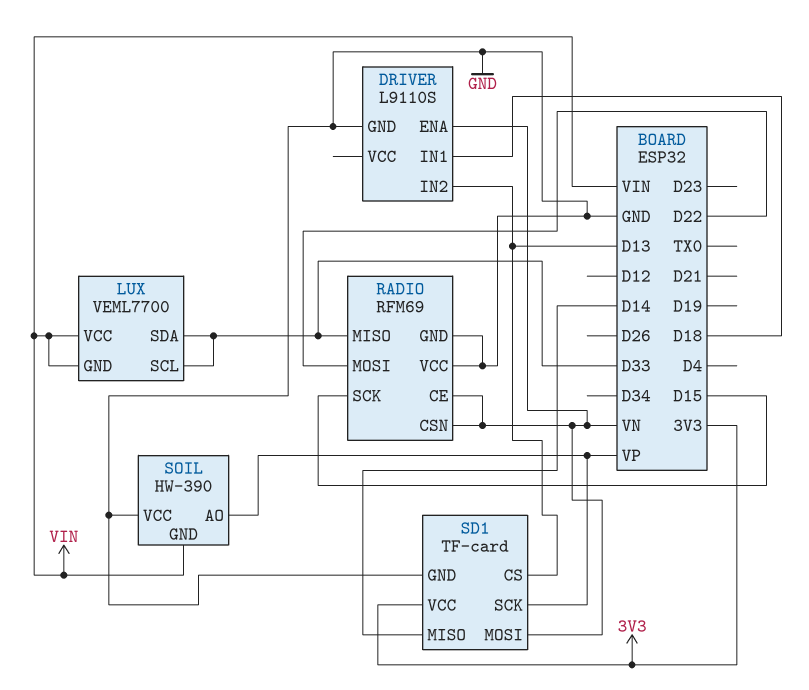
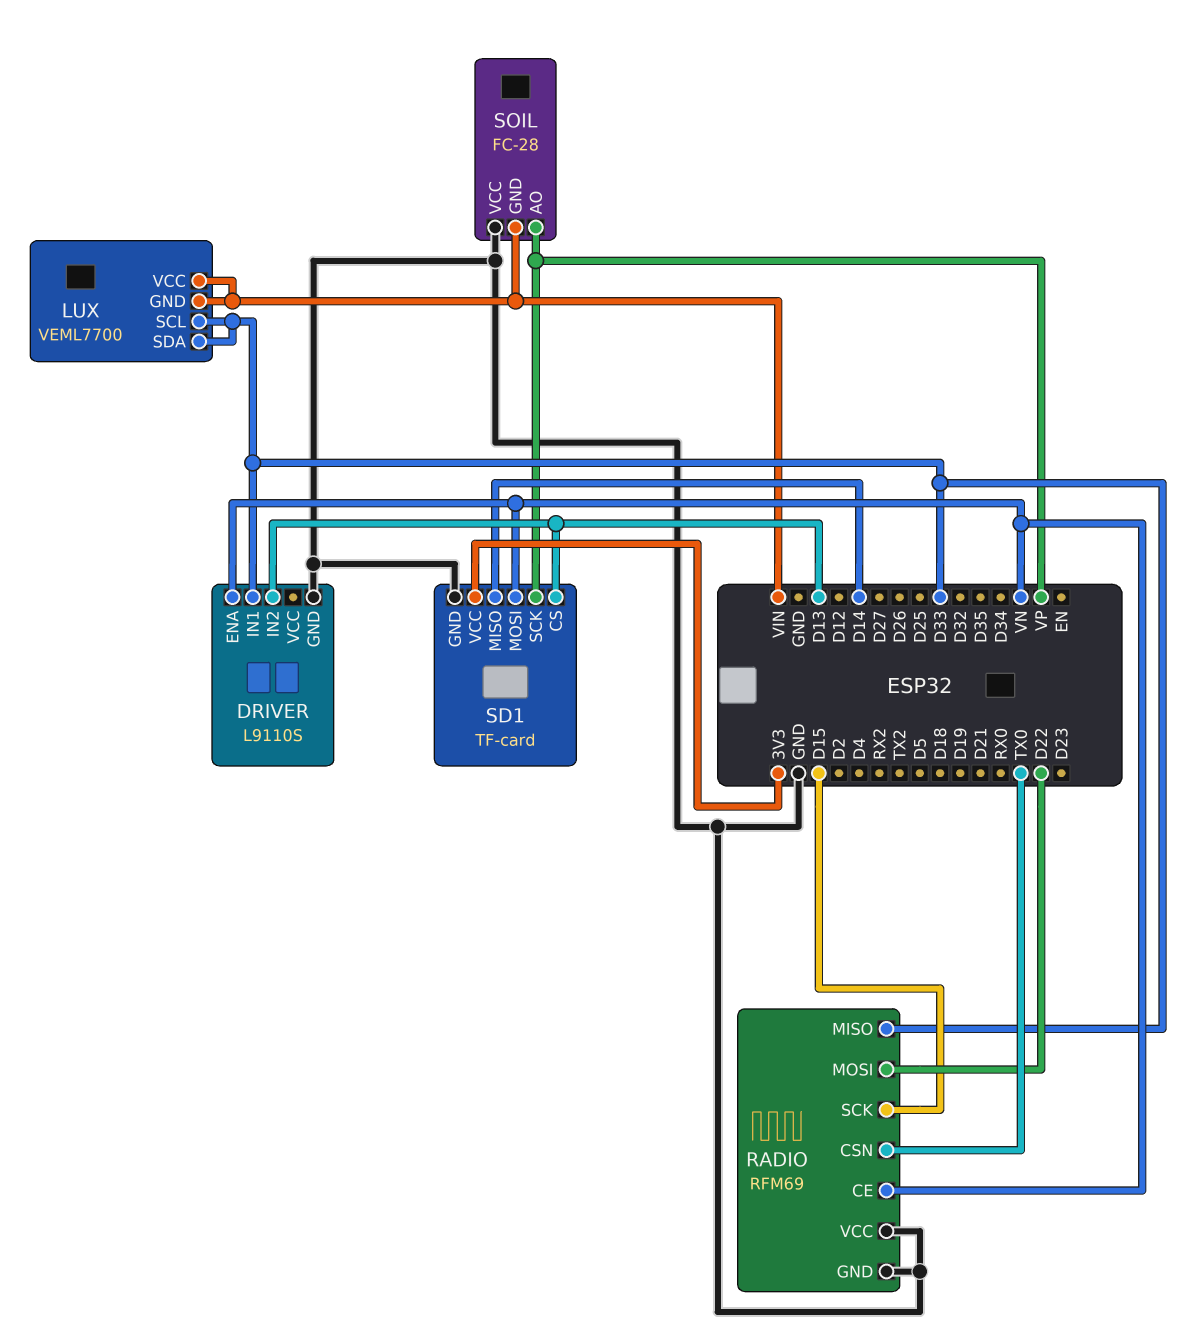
DRIVER pin IN1: D18 -> D33
RADIO pin CSN: VN -> TX0
SOIL: HW-390 -> FC-28

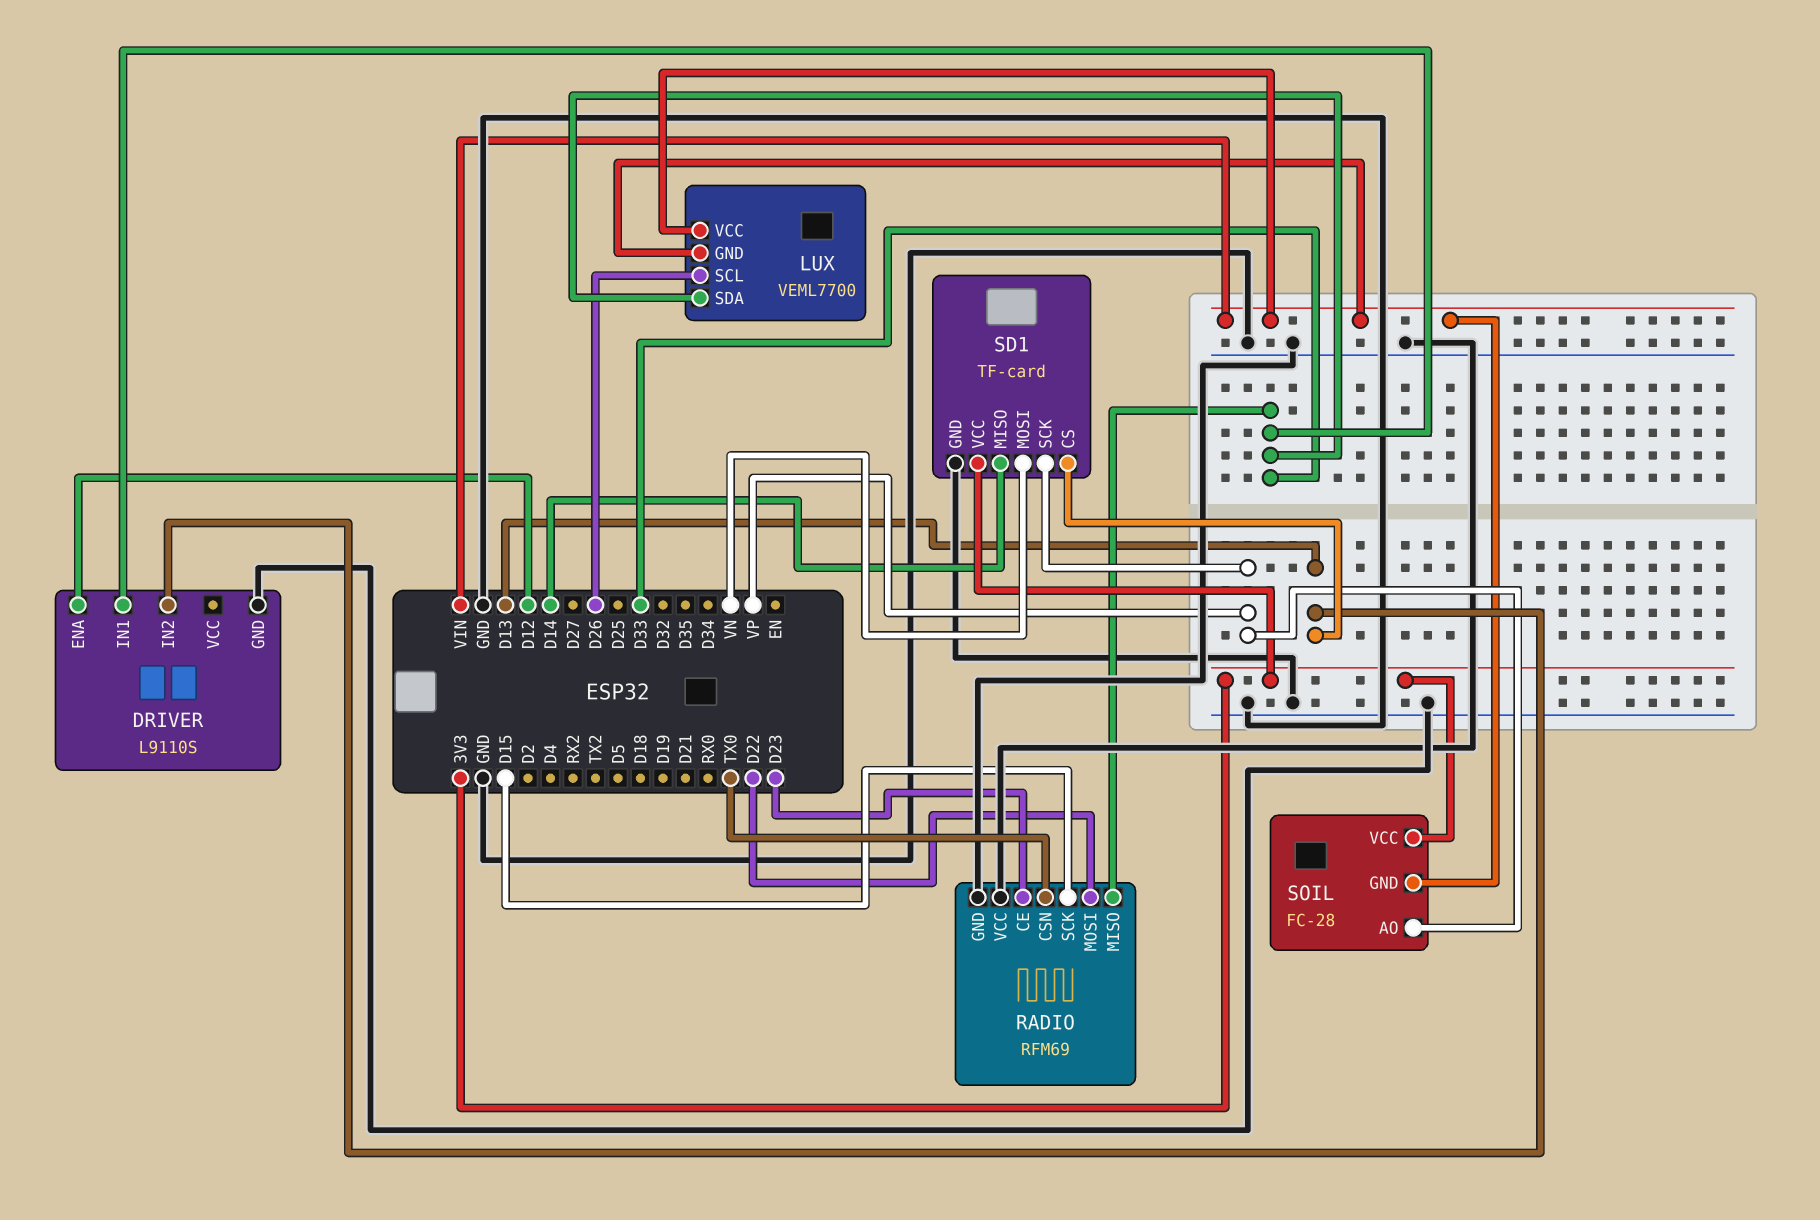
DRIVER pin ENA: VN -> D12
LUX pin SCL: D33 -> D26
RADIO pin CE: VN -> D23
SOIL pin VCC: GND -> 3V3

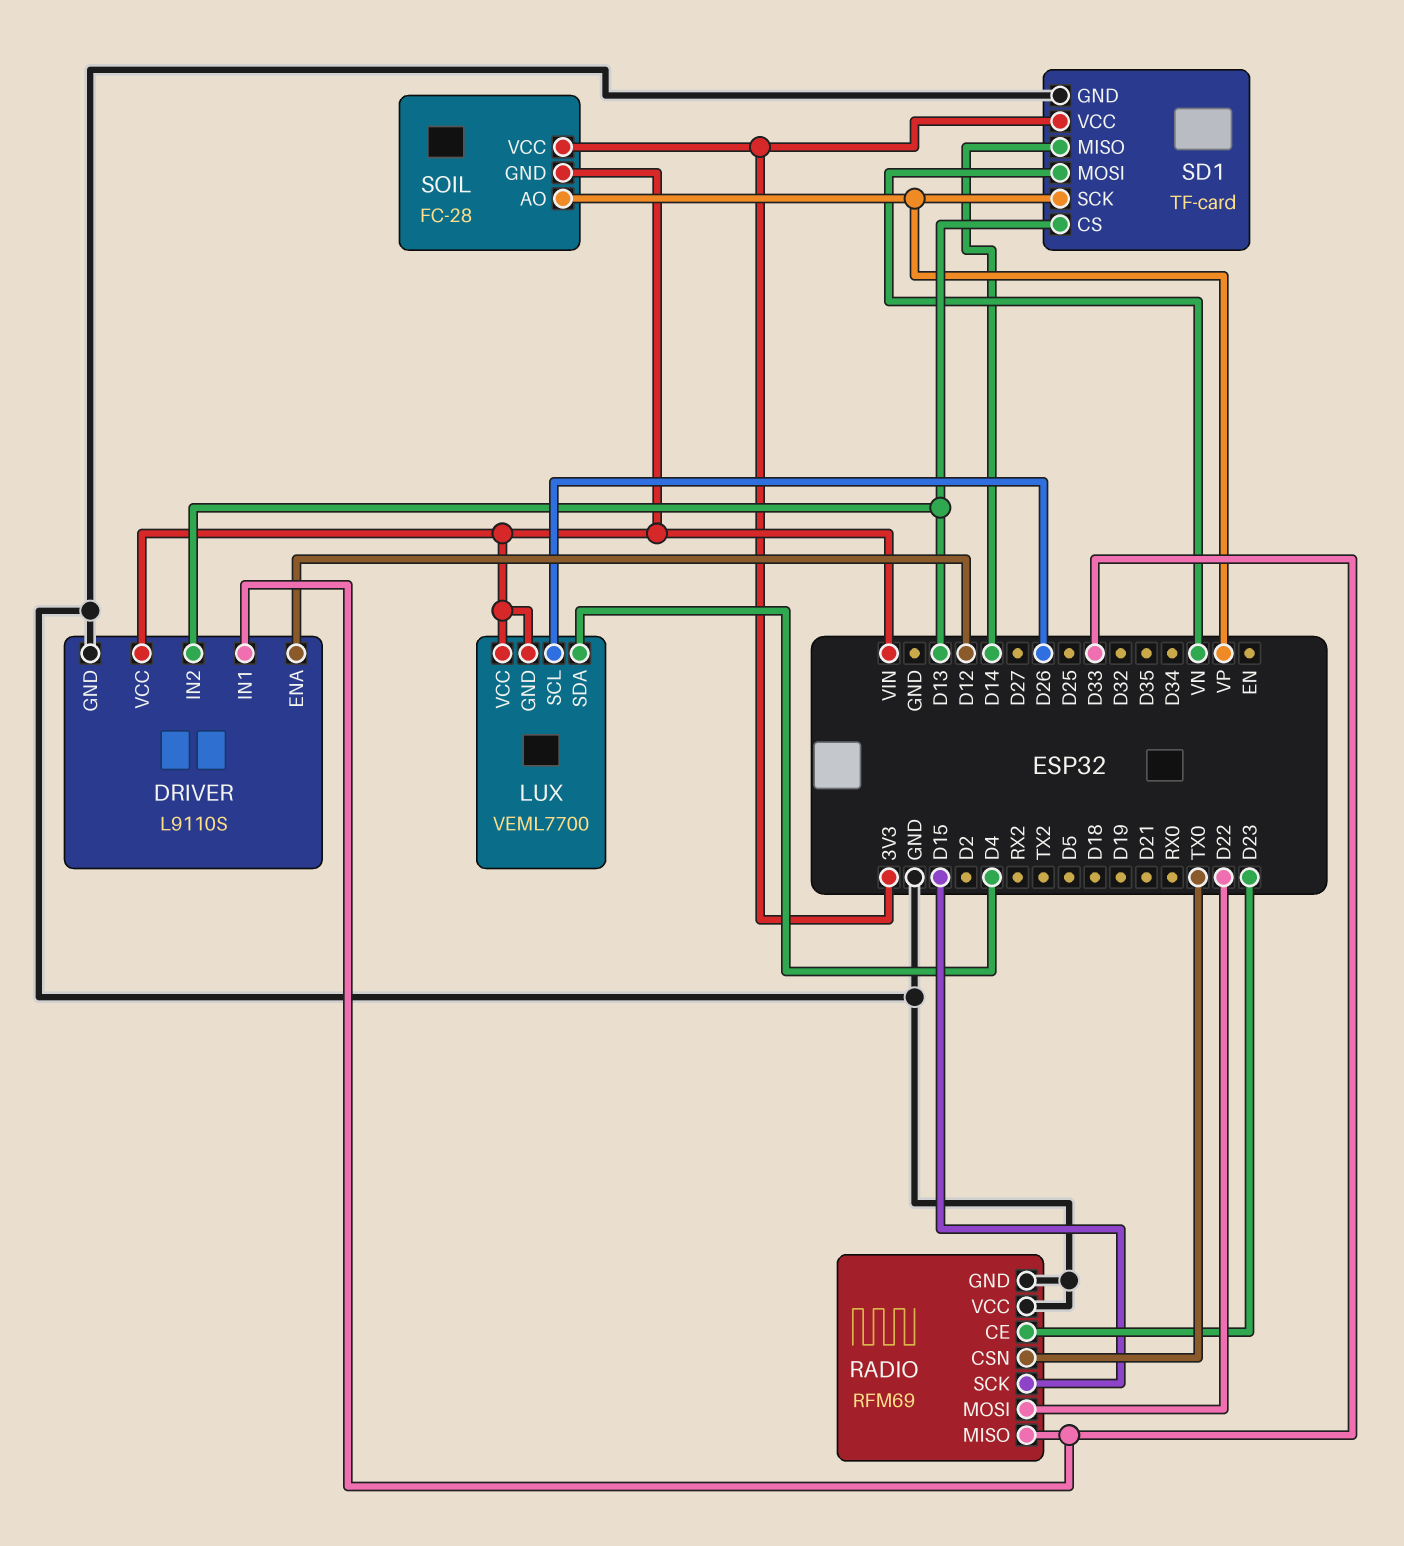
DRIVER pin VCC: none -> VIN
LUX pin SDA: D33 -> D4

